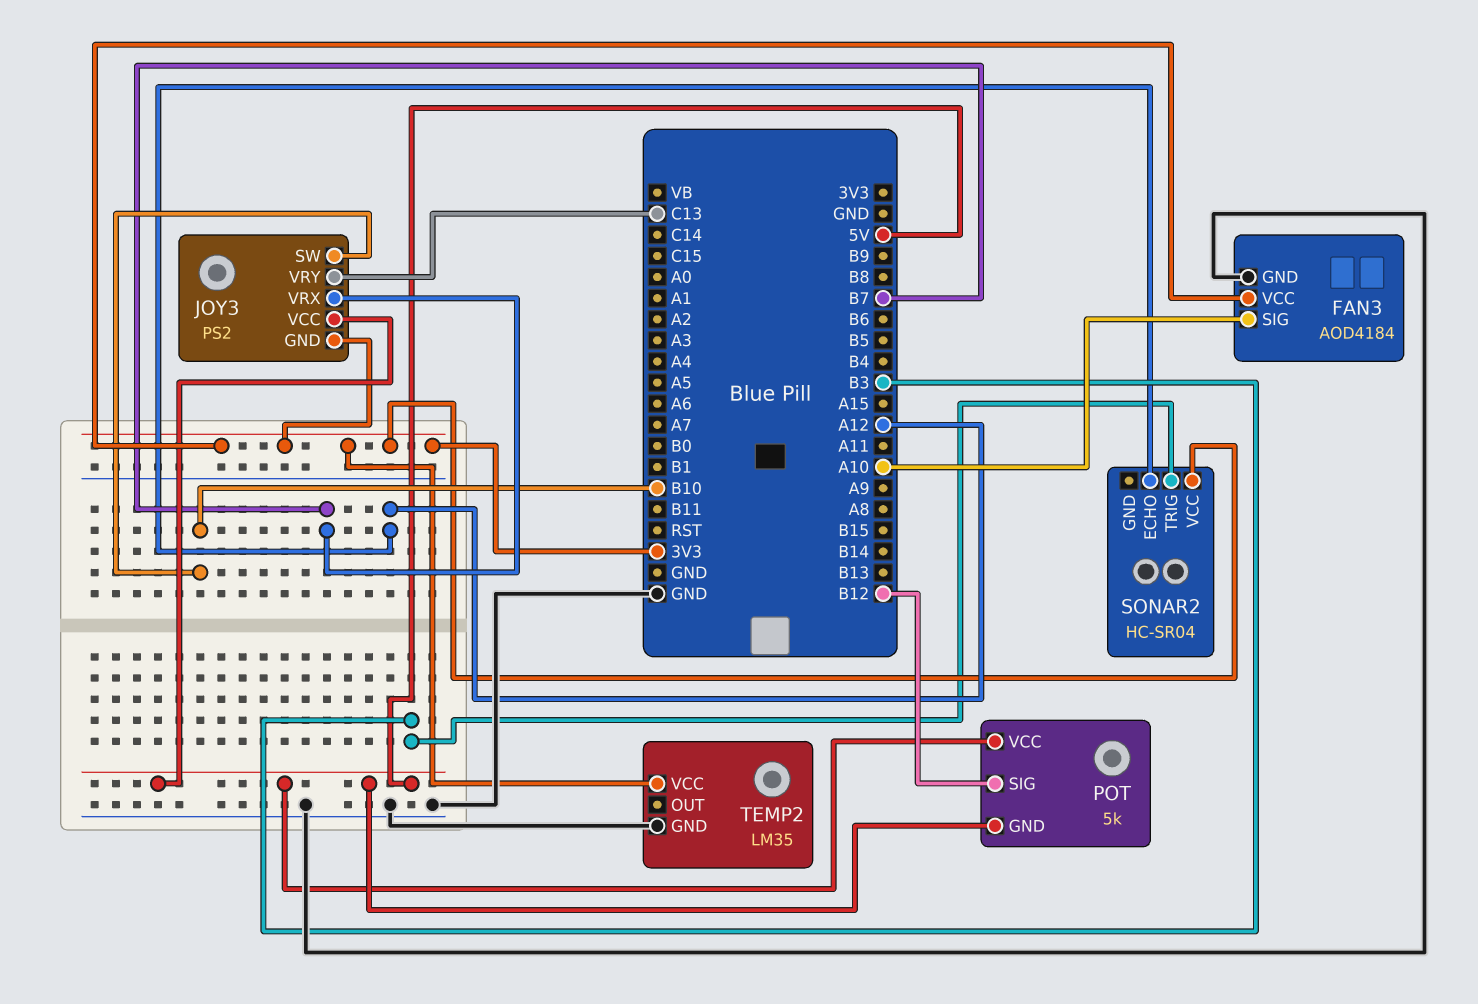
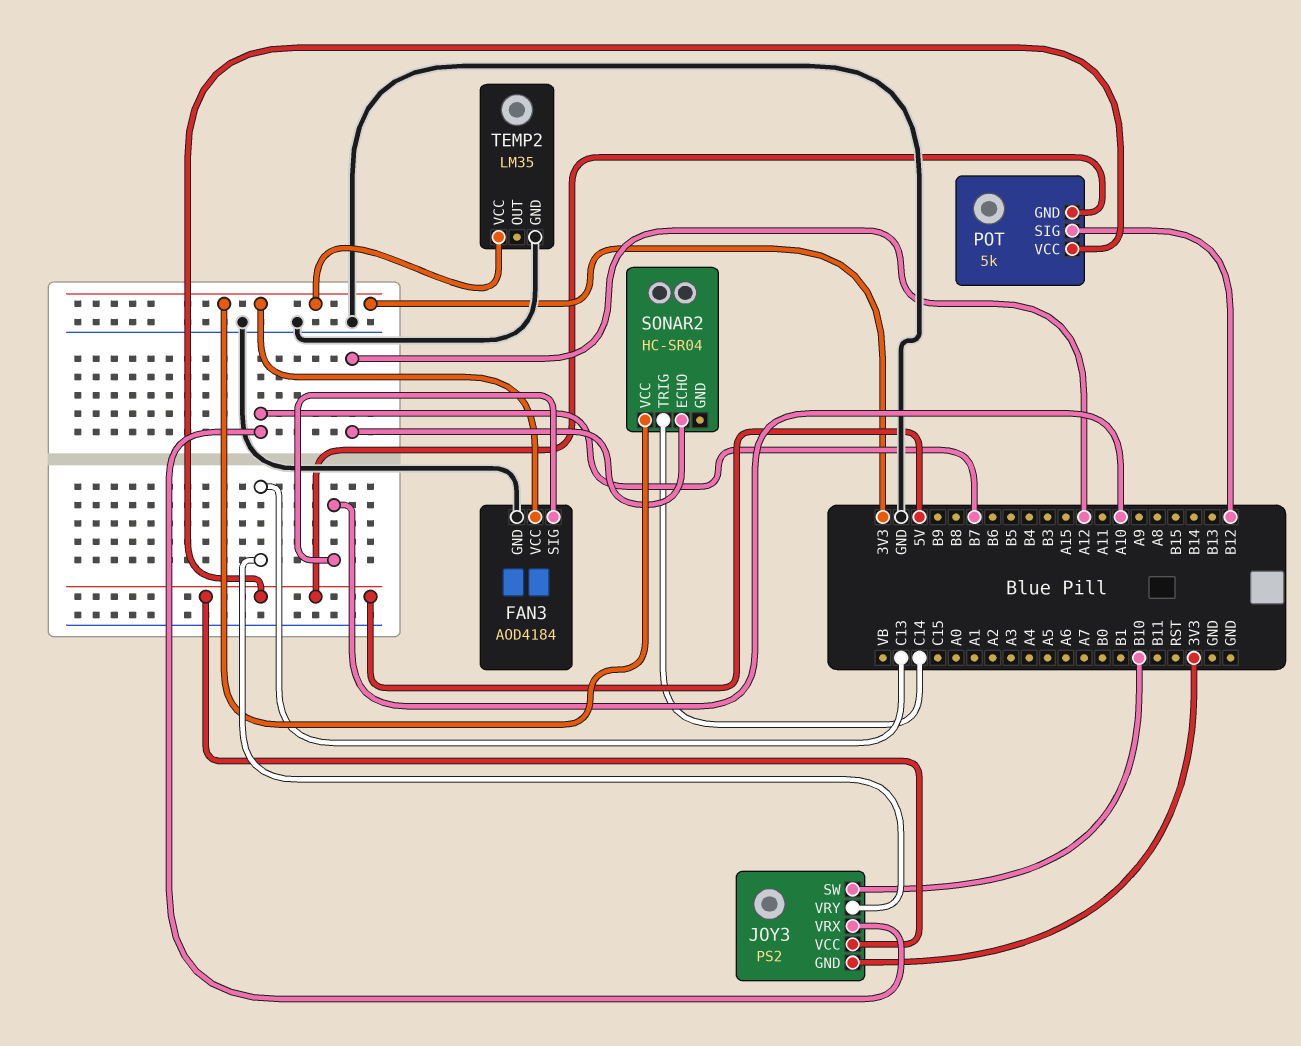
SONAR2 pin TRIG: B3 -> C14

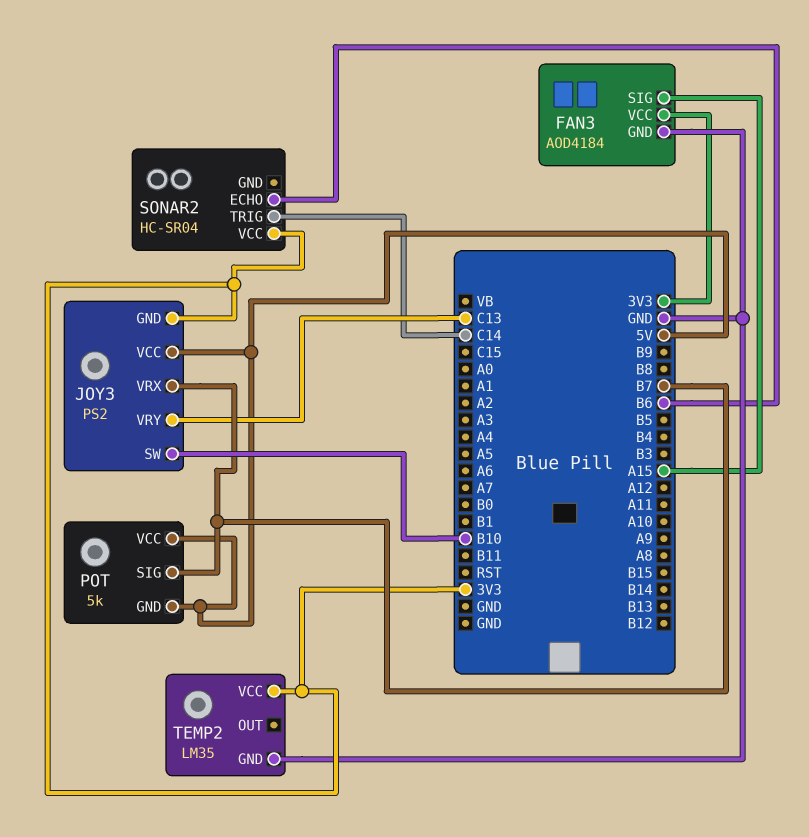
FAN3 pin SIG: A10 -> A15
POT pin SIG: B12 -> B7
SONAR2 pin ECHO: A12 -> B6

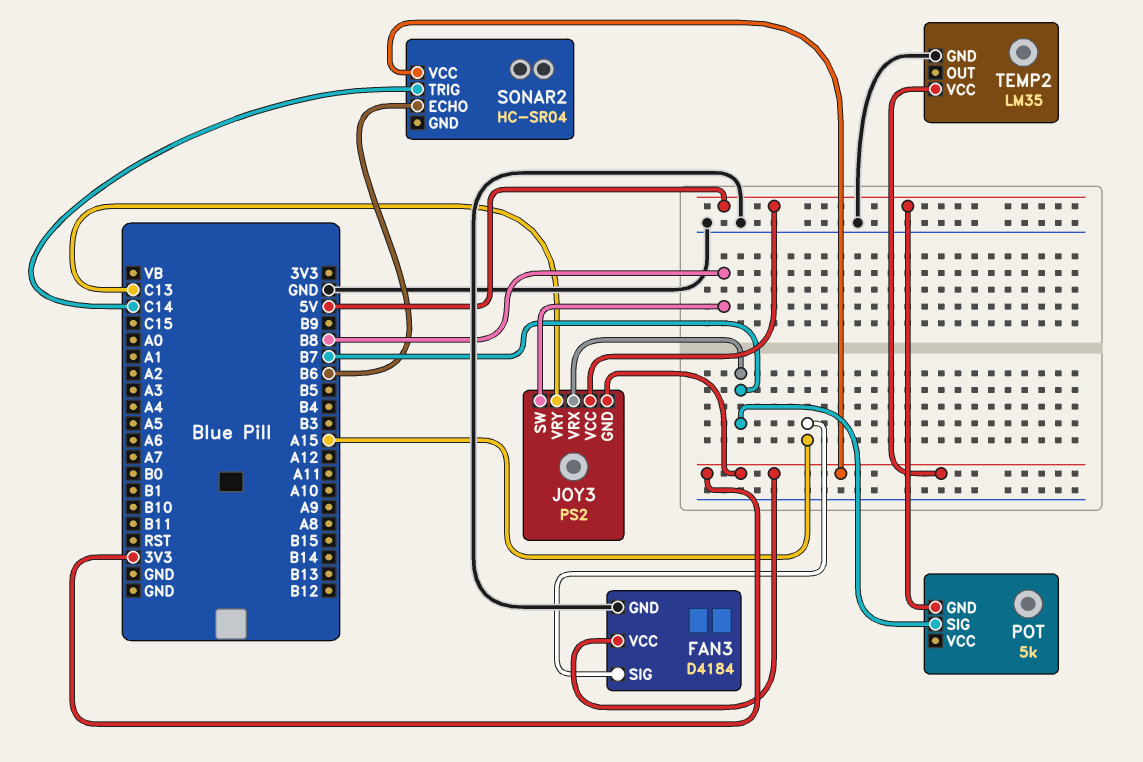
FAN3: AOD4184 -> D4184
JOY3 pin SW: B10 -> B8
POT pin VCC: 5V -> none

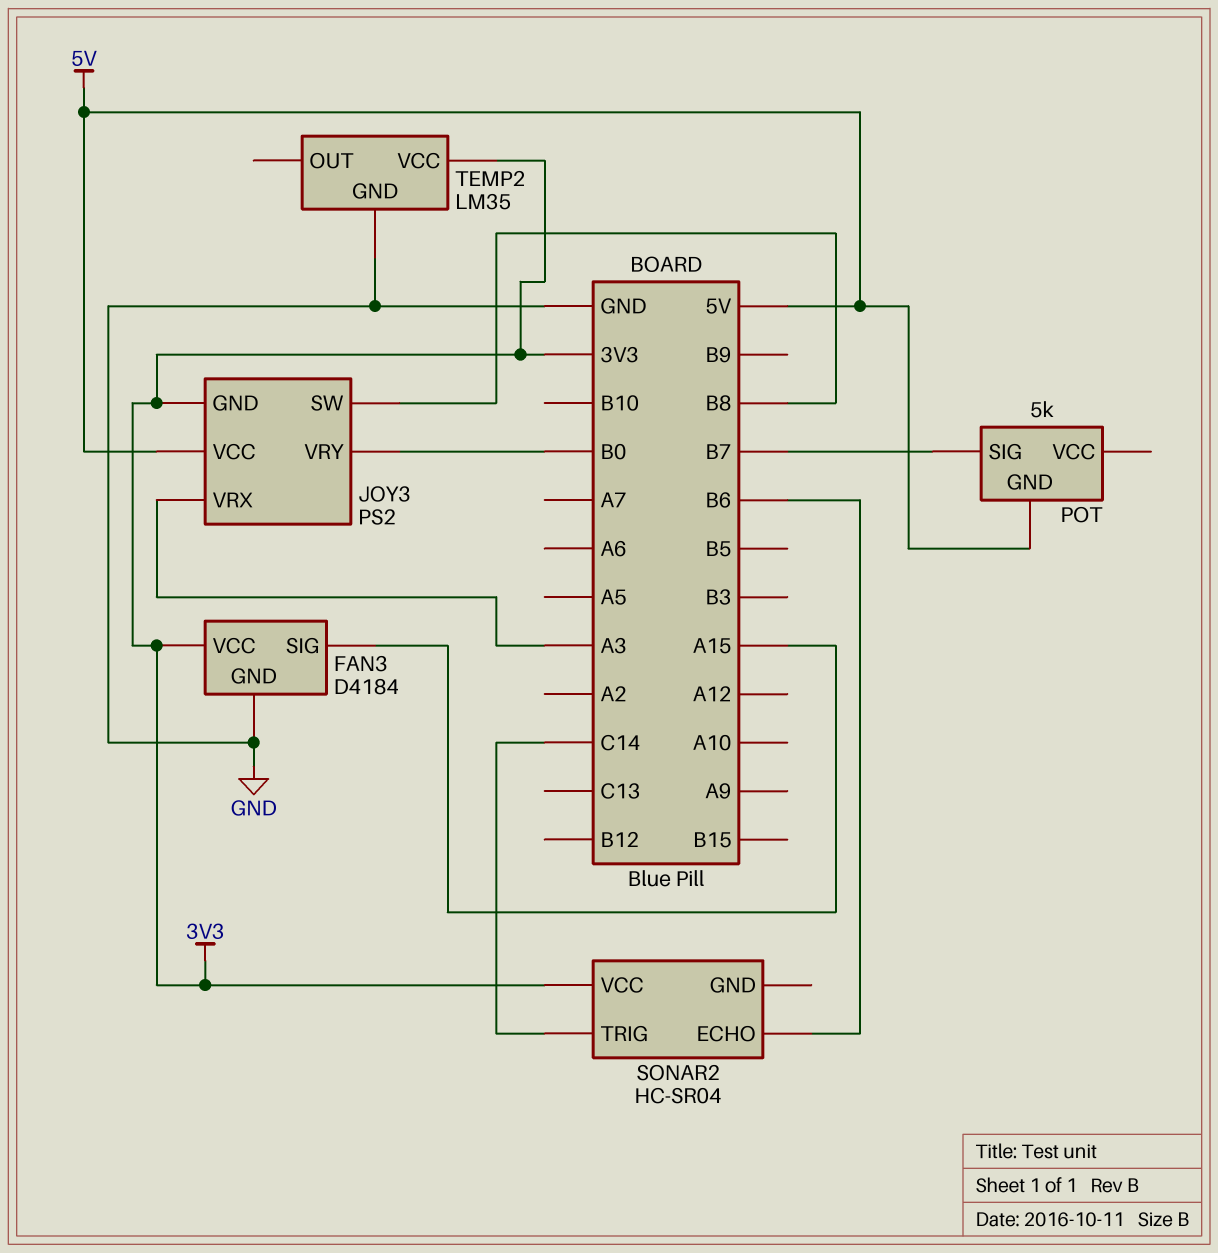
JOY3 pin VRX: B7 -> A3
JOY3 pin VRY: C13 -> B0

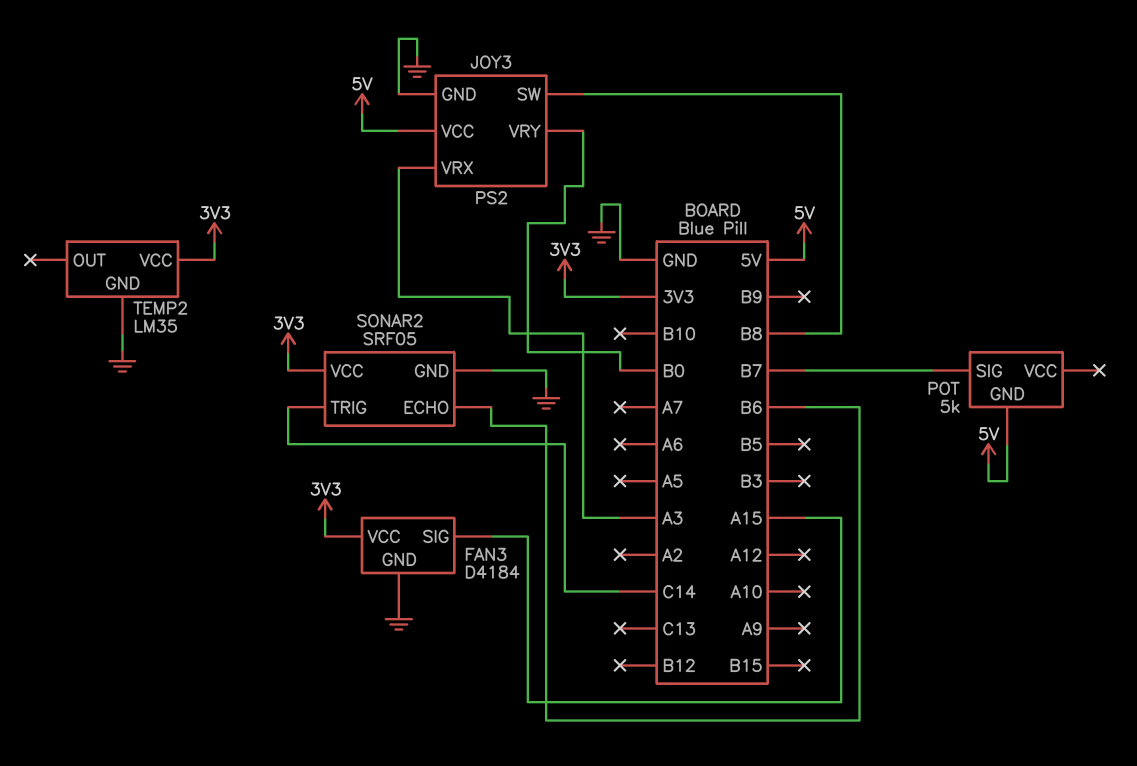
JOY3 pin GND: 3V3 -> GND
SONAR2: HC-SR04 -> SRF05
SONAR2 pin GND: none -> GND

